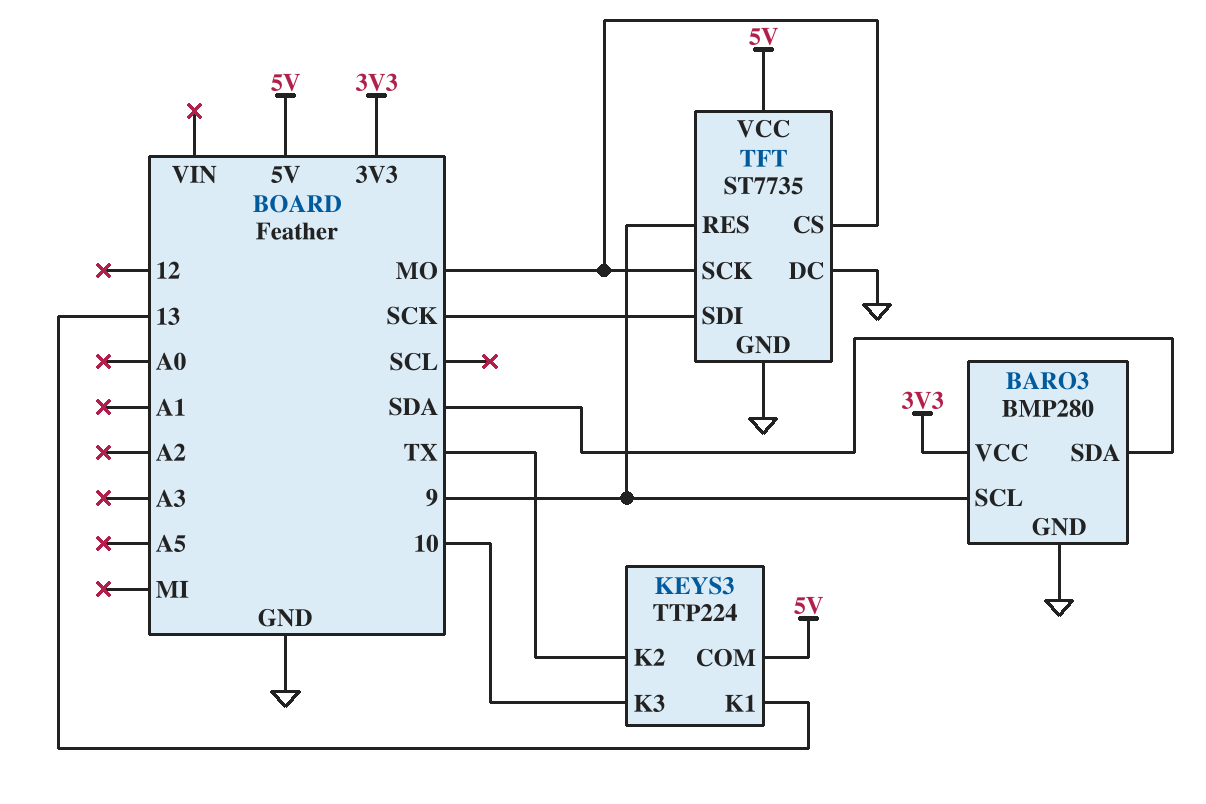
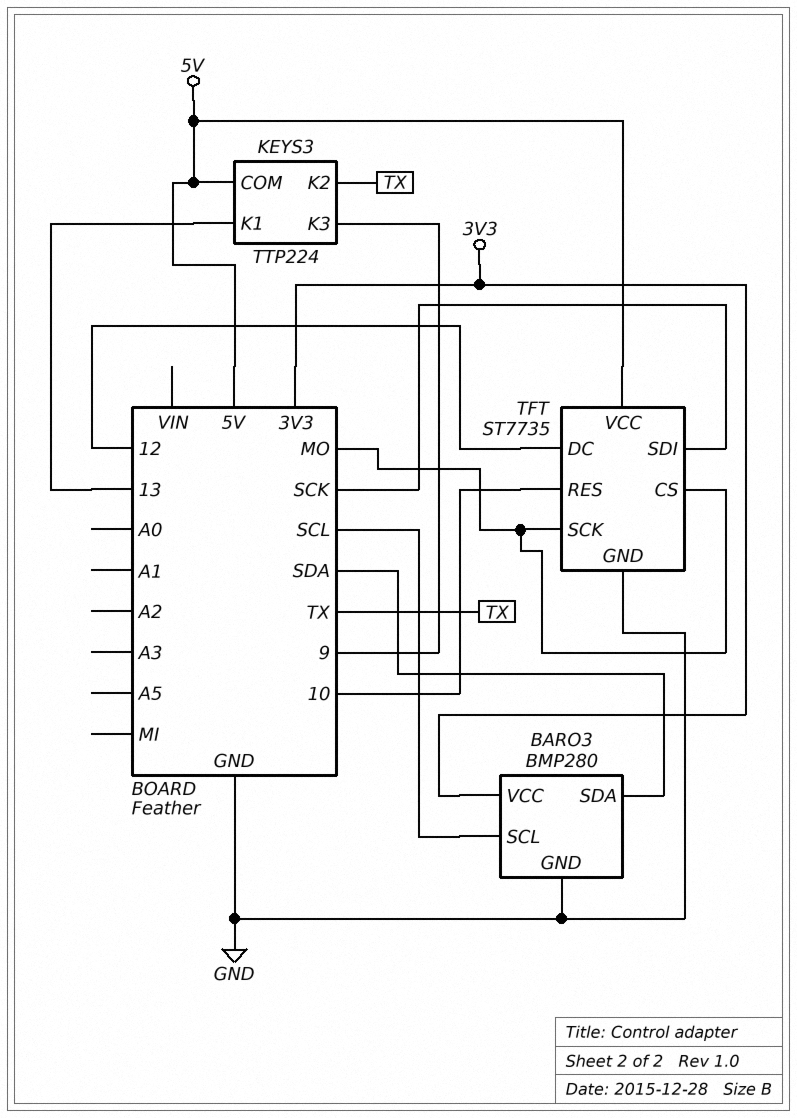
BARO3 pin SCL: 9 -> SCL
KEYS3 pin K3: 10 -> 9
TFT pin DC: GND -> 12
TFT pin RES: 9 -> 10

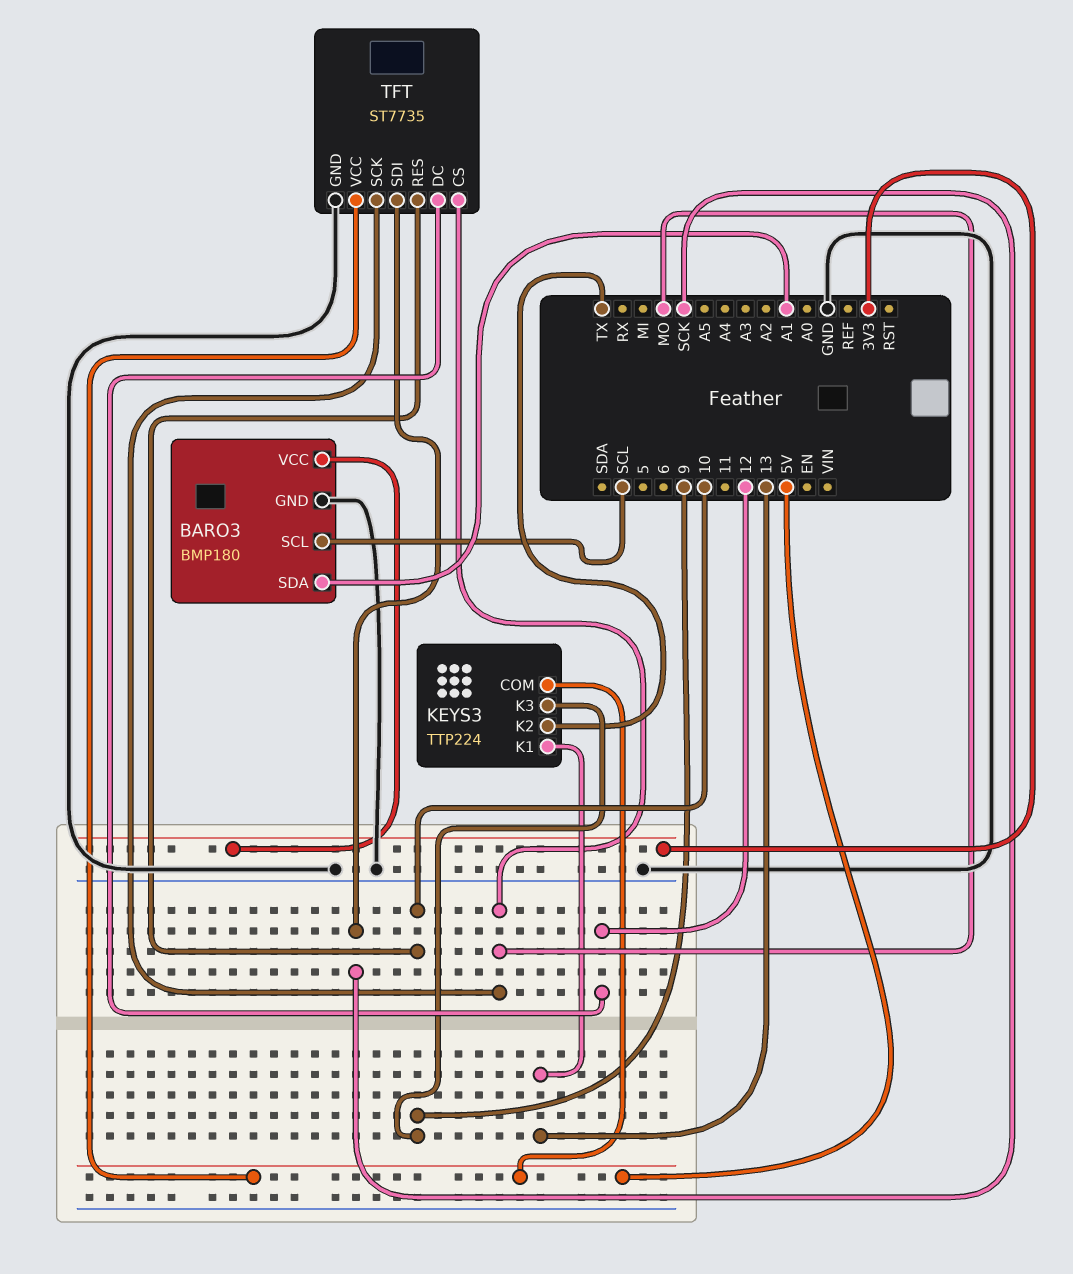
BARO3: BMP280 -> BMP180
BARO3 pin SDA: SDA -> A1

